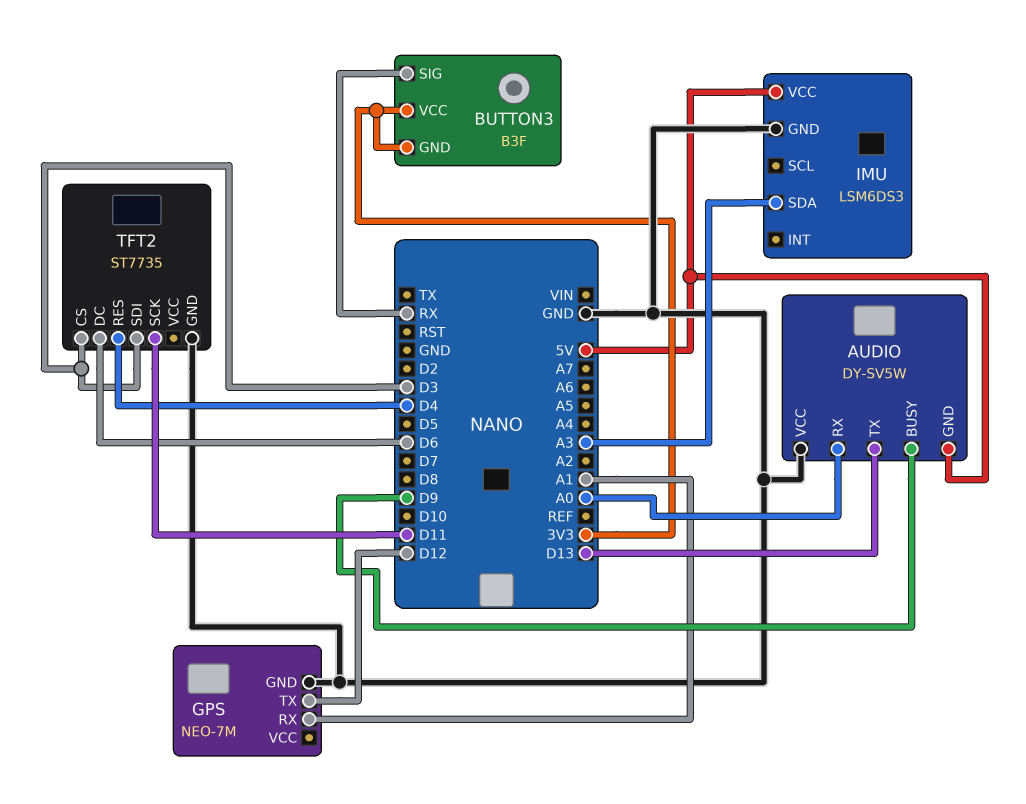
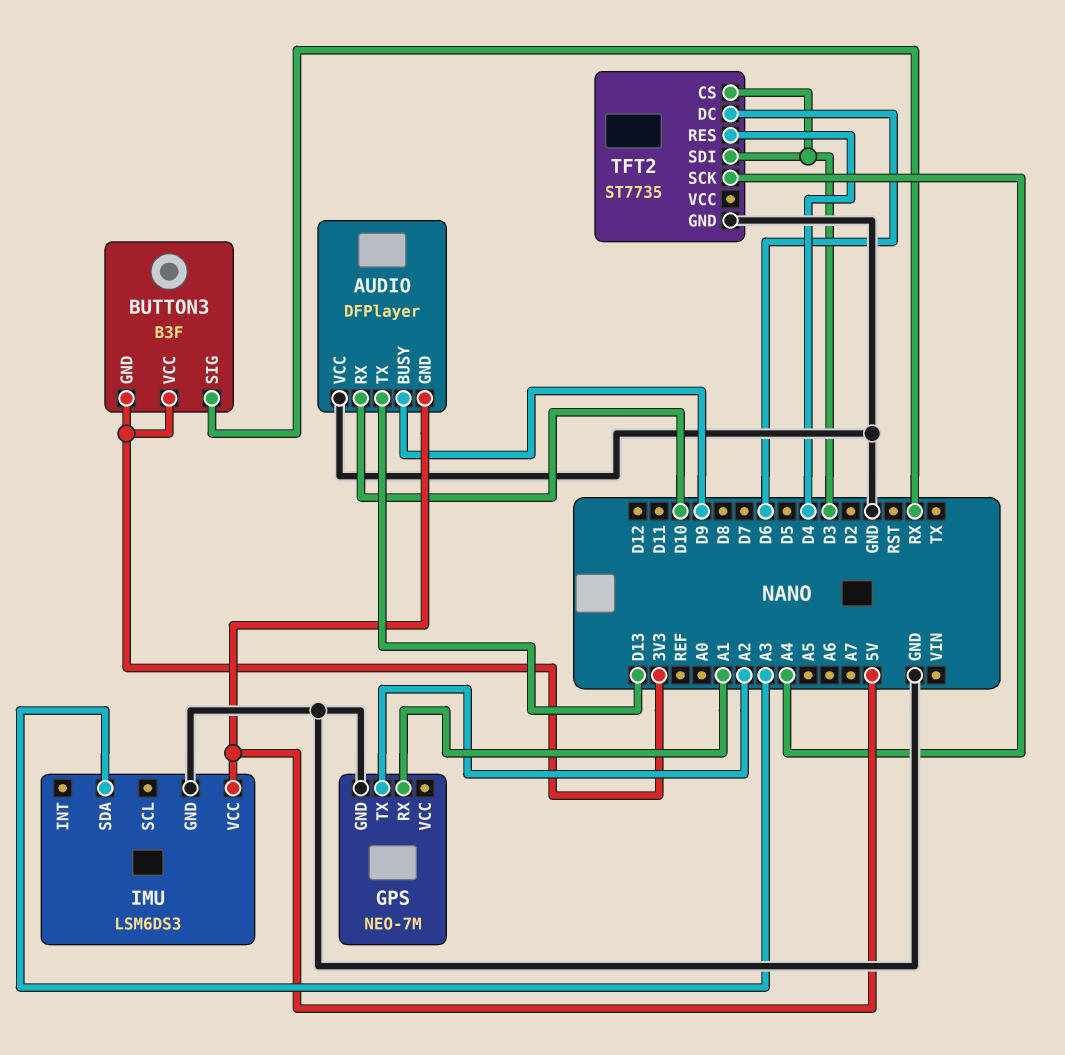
AUDIO: DY-SV5W -> DFPlayer
AUDIO pin RX: A0 -> D10
GPS pin TX: D12 -> A2
TFT2 pin SCK: D11 -> A4

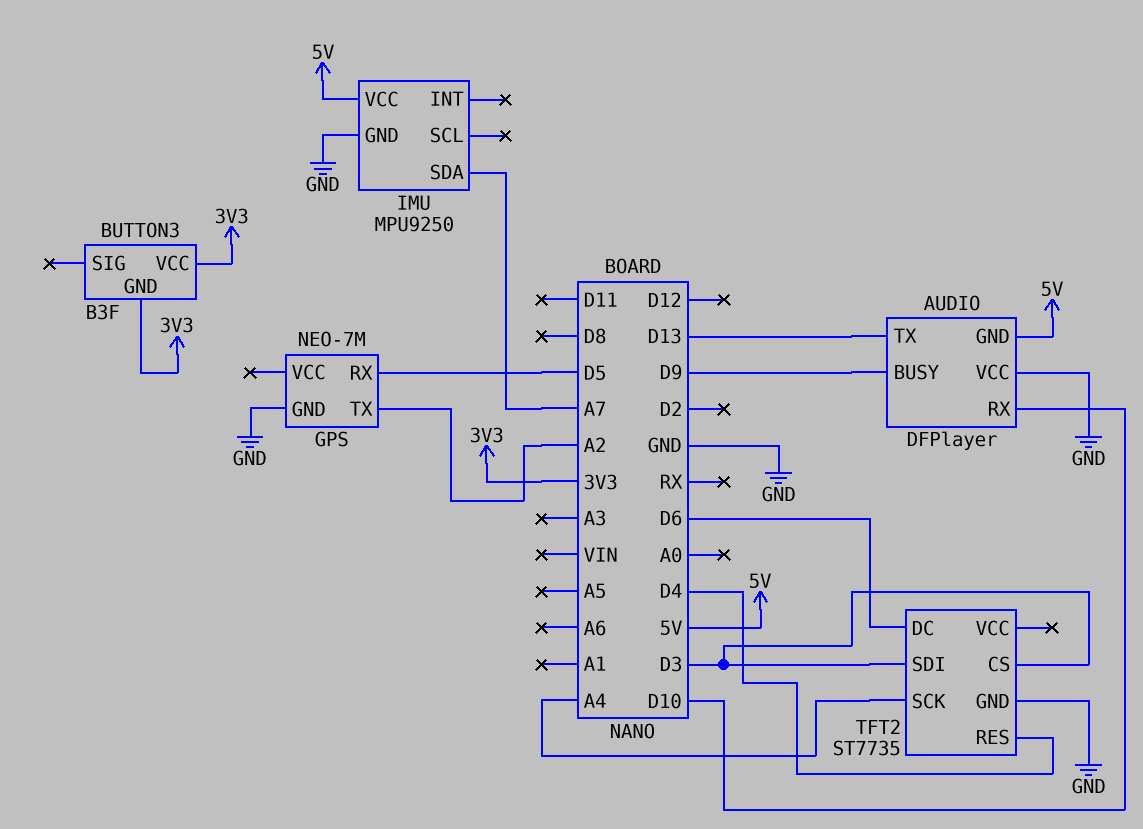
BUTTON3 pin SIG: RX -> none
GPS pin RX: A1 -> D5
IMU: LSM6DS3 -> MPU9250
IMU pin SDA: A3 -> A7

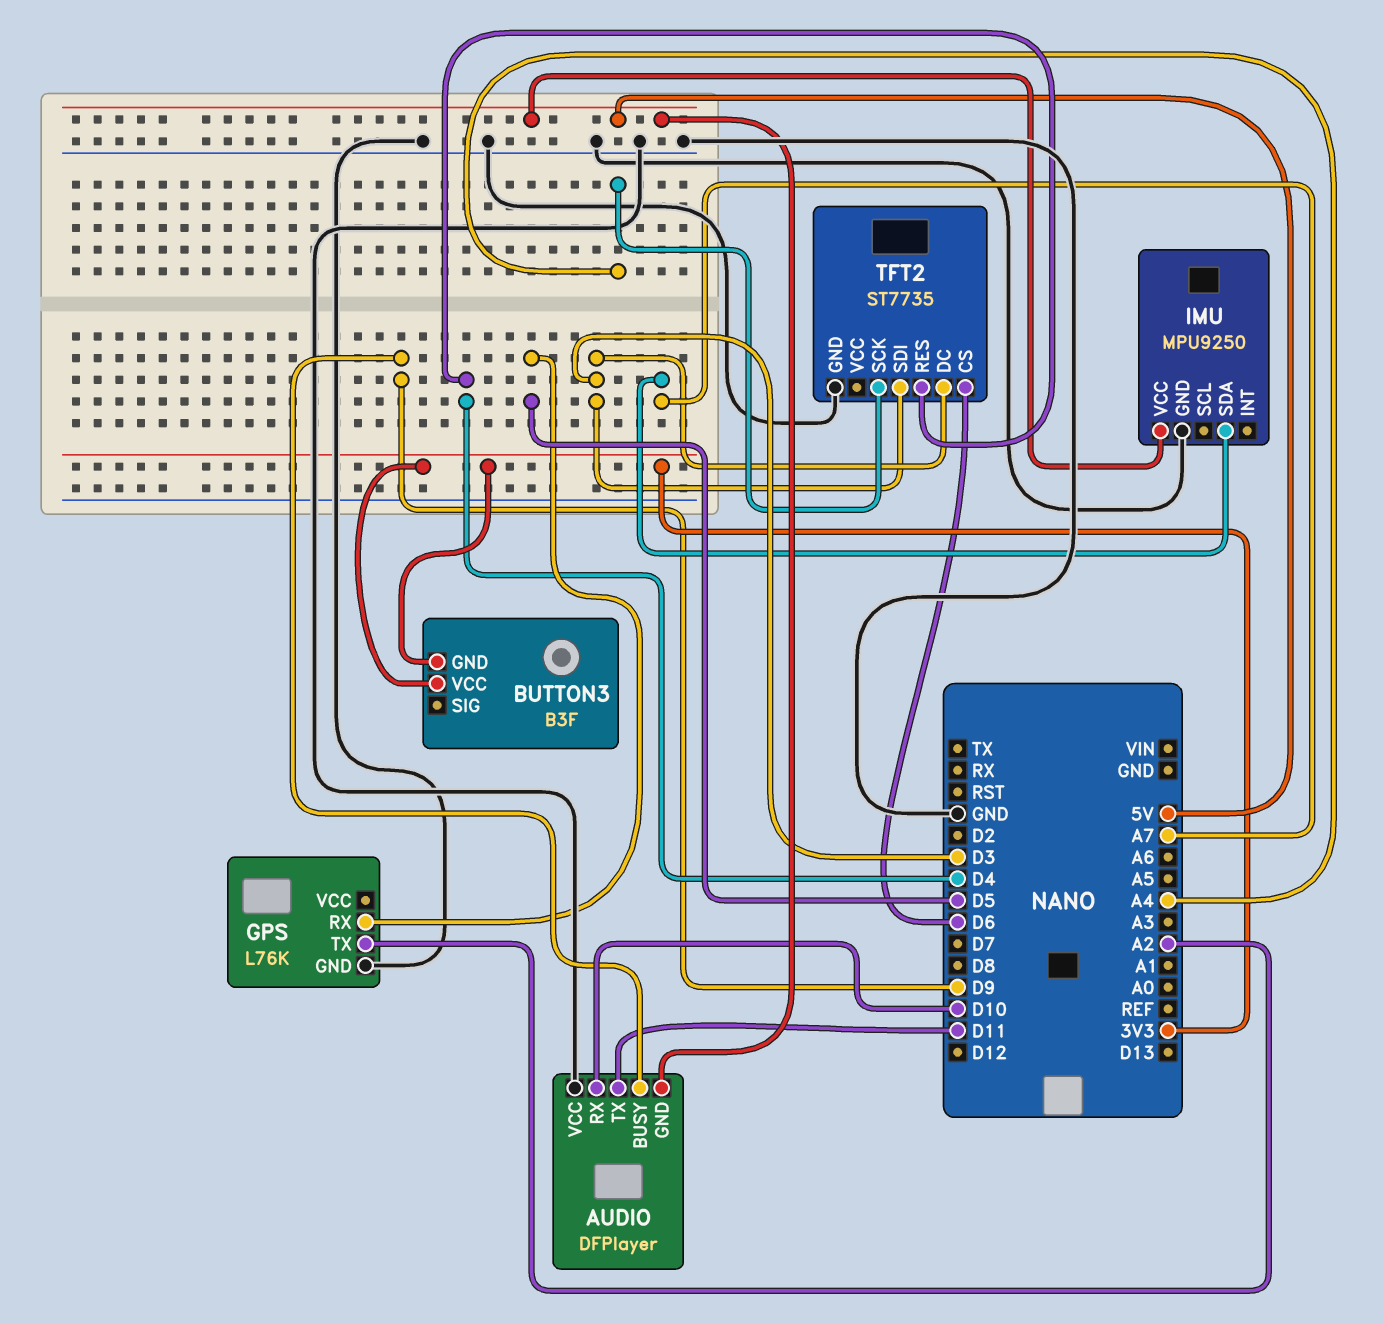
AUDIO pin TX: D13 -> D11
GPS: NEO-7M -> L76K
TFT2 pin CS: D3 -> D6
TFT2 pin DC: D6 -> D3

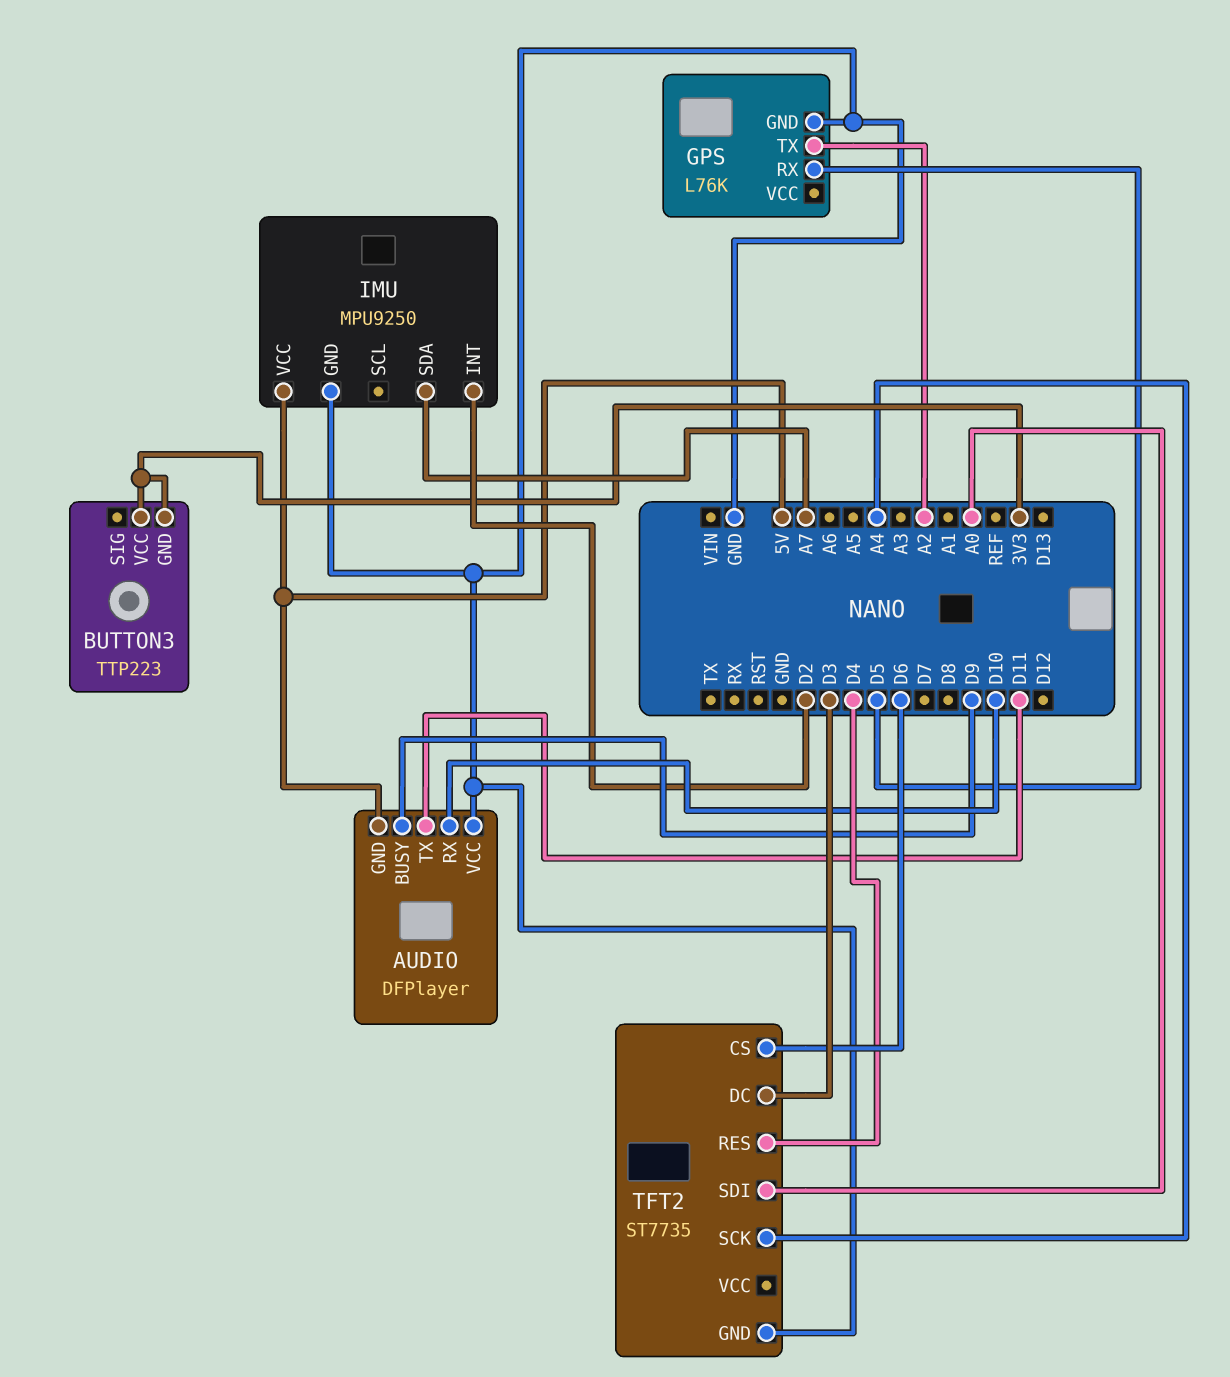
BUTTON3: B3F -> TTP223
IMU pin INT: none -> D2
TFT2 pin SDI: D3 -> A0

